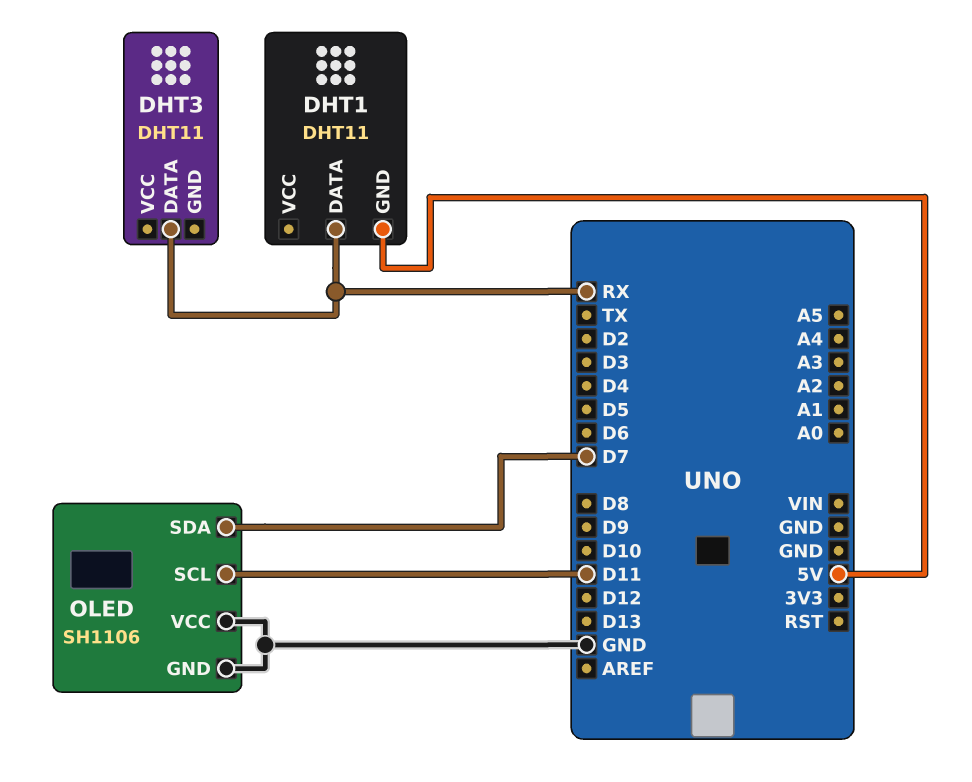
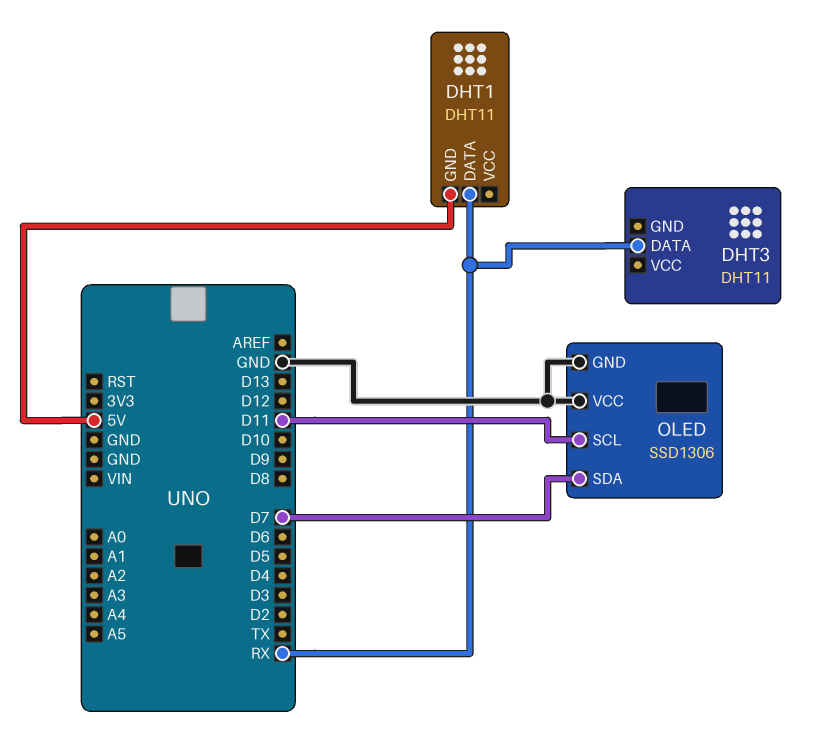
OLED: SH1106 -> SSD1306

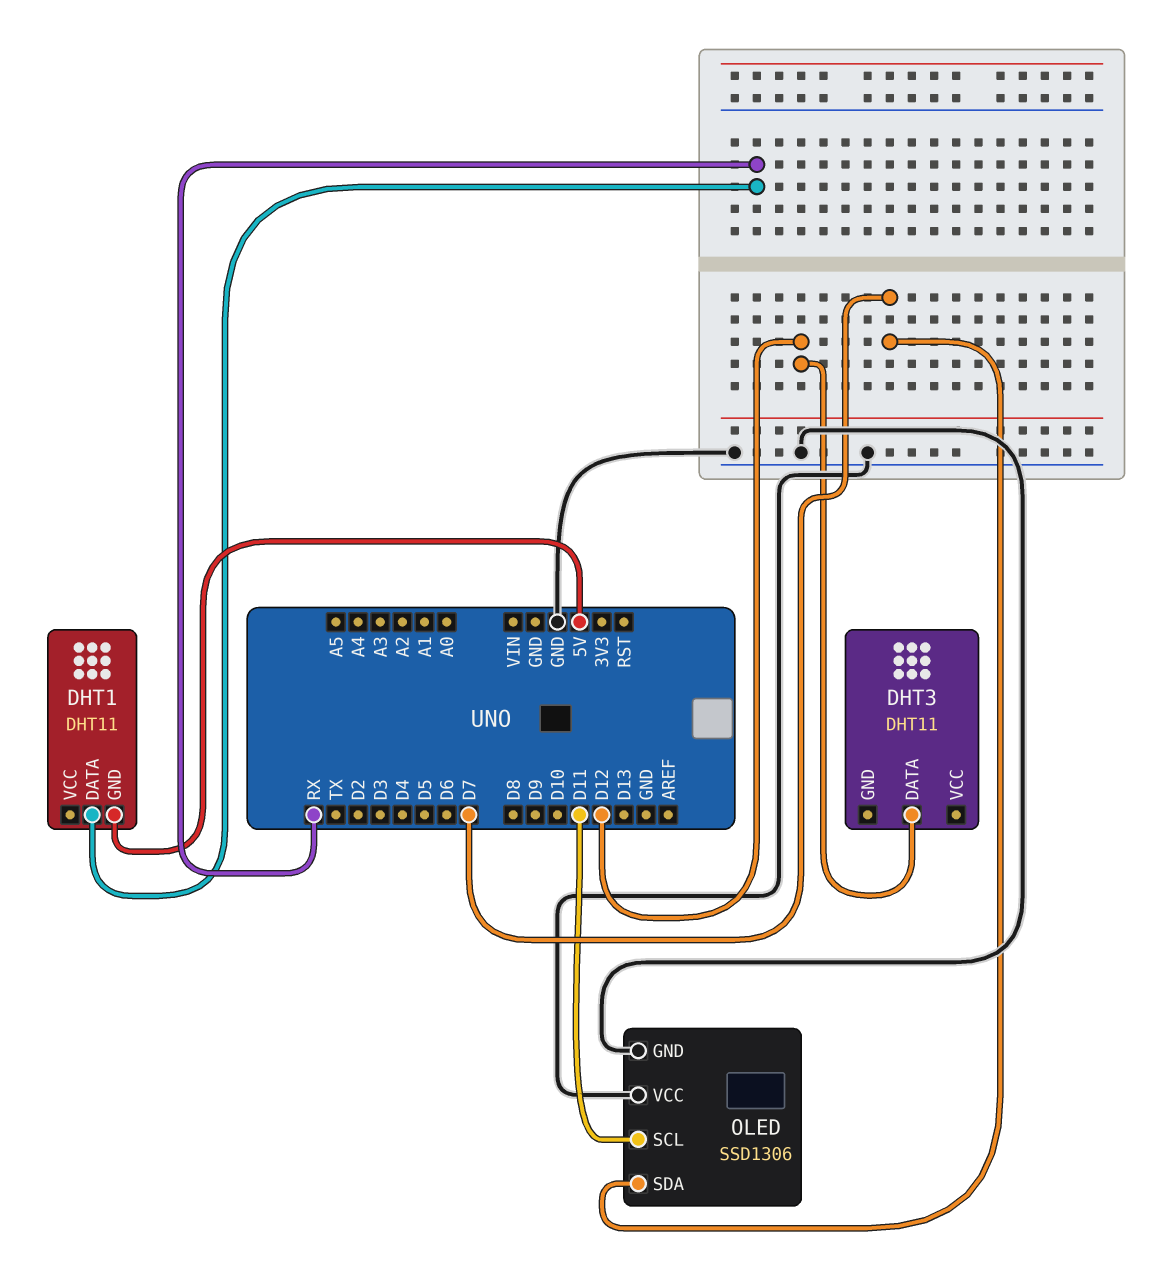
DHT3 pin DATA: RX -> D12

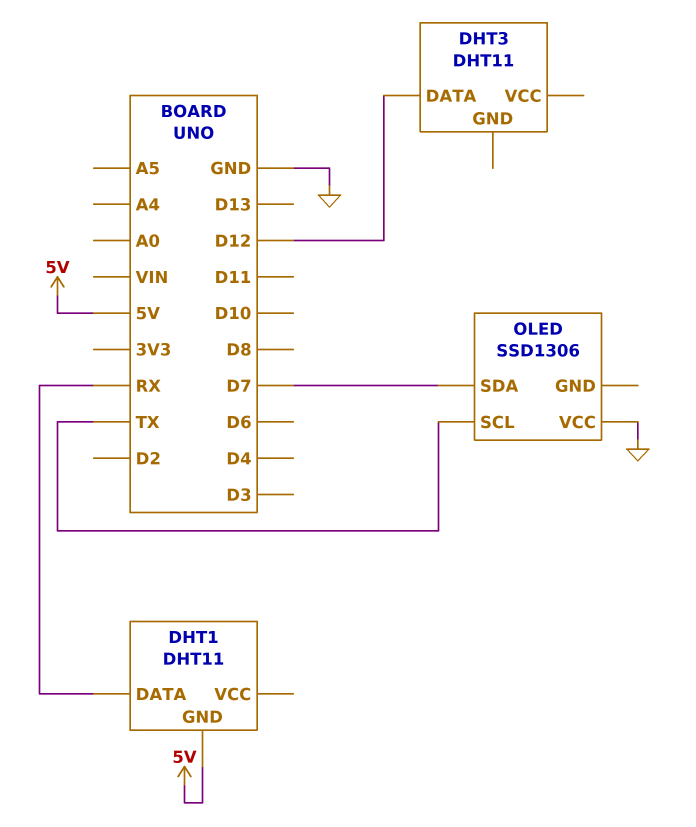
OLED pin GND: GND -> none
OLED pin SCL: D11 -> TX

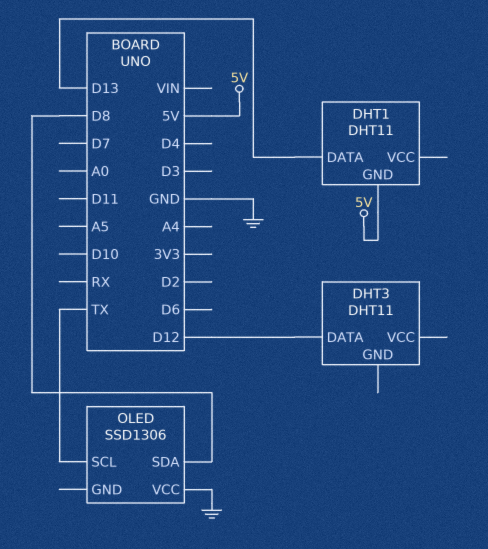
DHT1 pin DATA: RX -> D13
OLED pin SDA: D7 -> D8

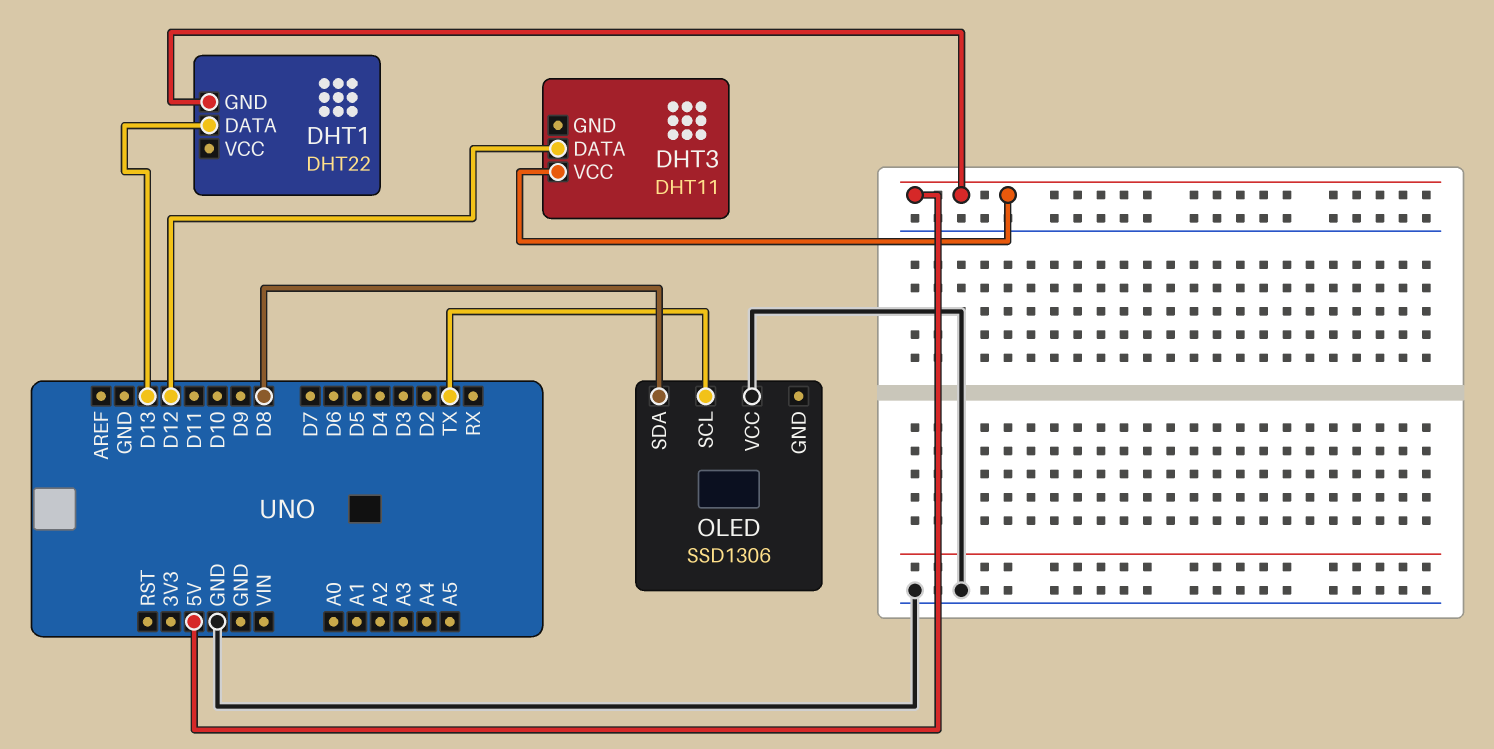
DHT1: DHT11 -> DHT22
DHT3 pin VCC: none -> 5V

